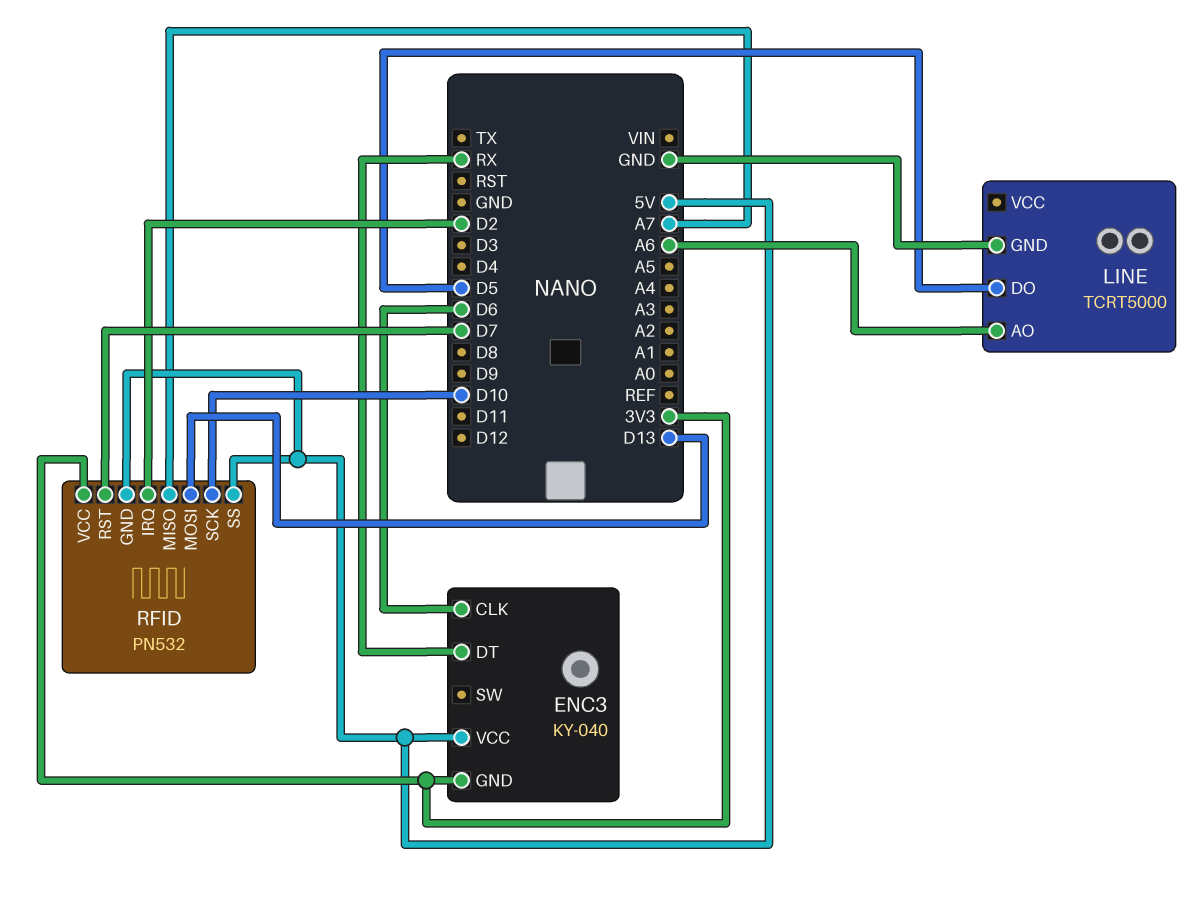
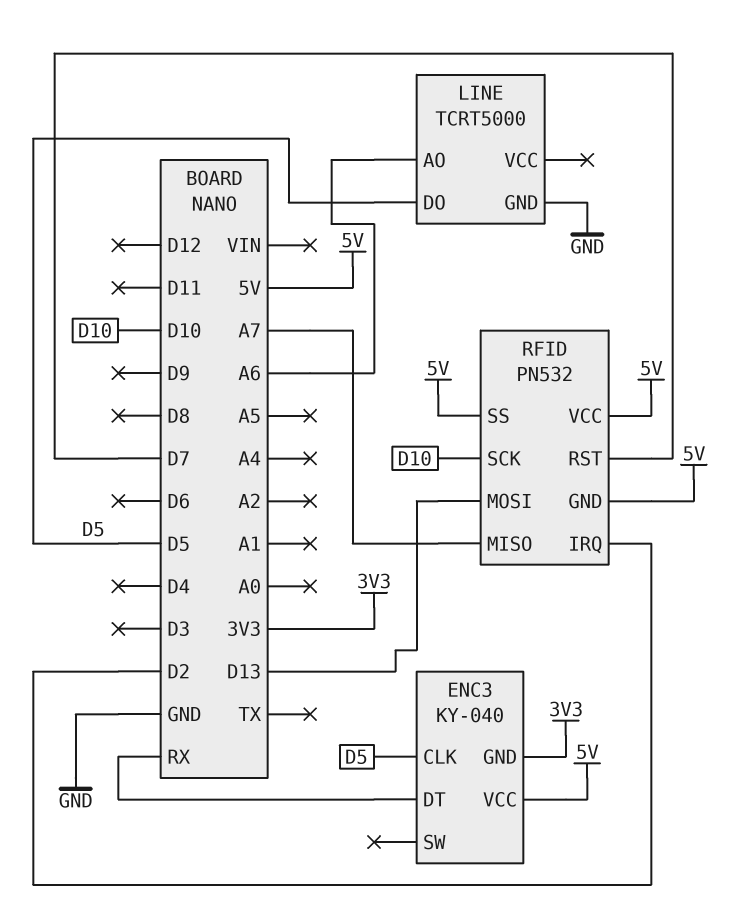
ENC3 pin CLK: D6 -> D5
RFID pin VCC: 3V3 -> 5V

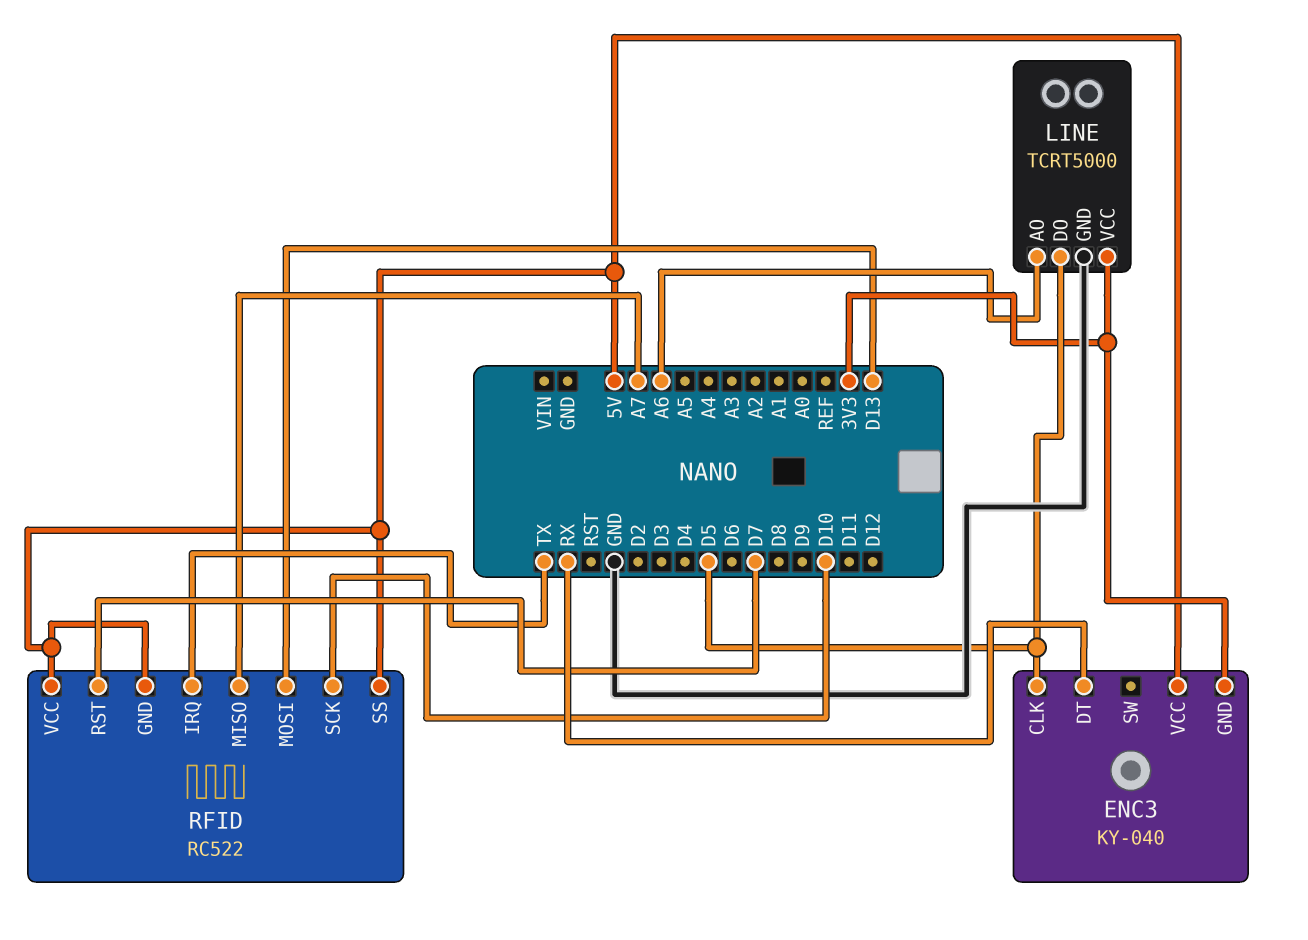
LINE pin VCC: none -> 3V3
RFID: PN532 -> RC522
RFID pin IRQ: D2 -> TX

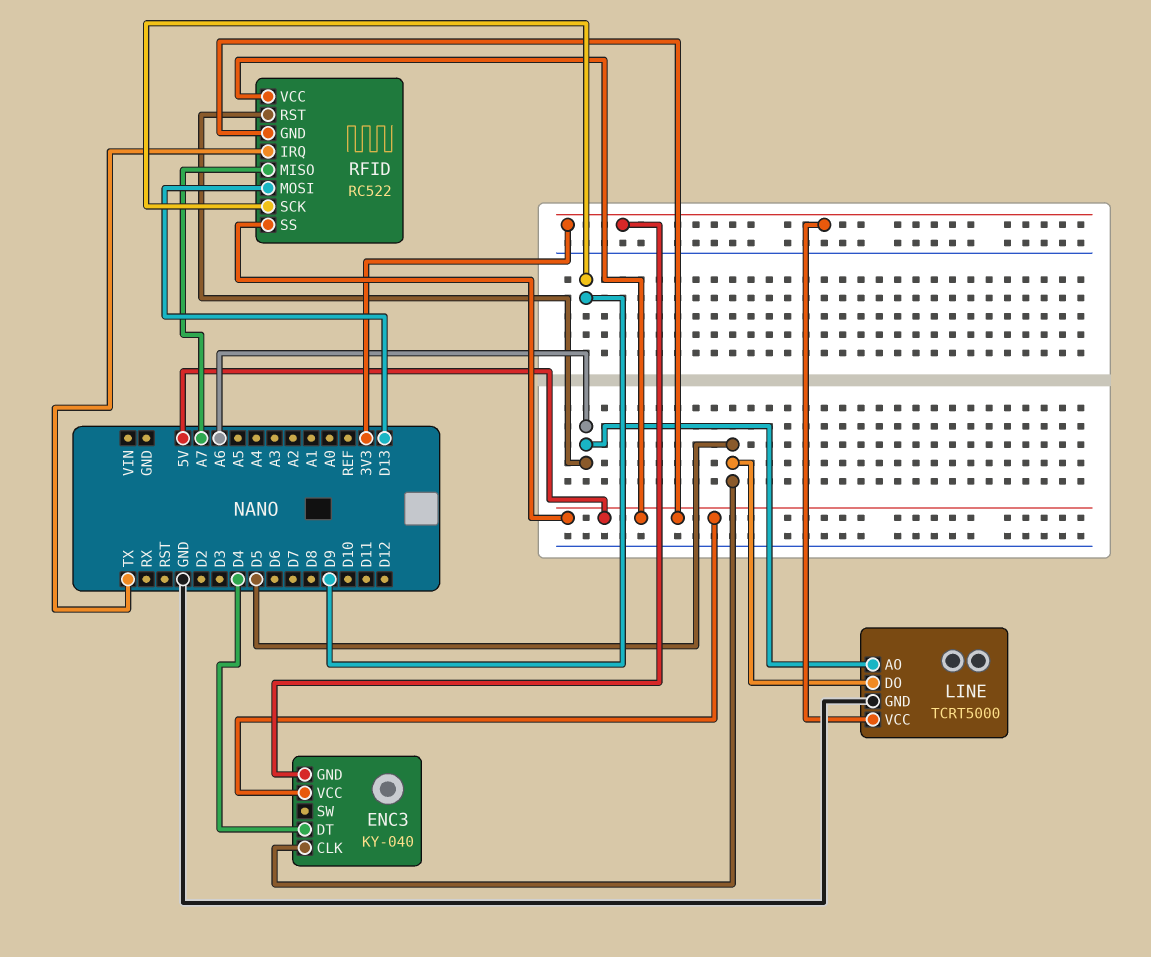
ENC3 pin DT: RX -> D4
RFID pin RST: D7 -> A6
RFID pin SCK: D10 -> D9

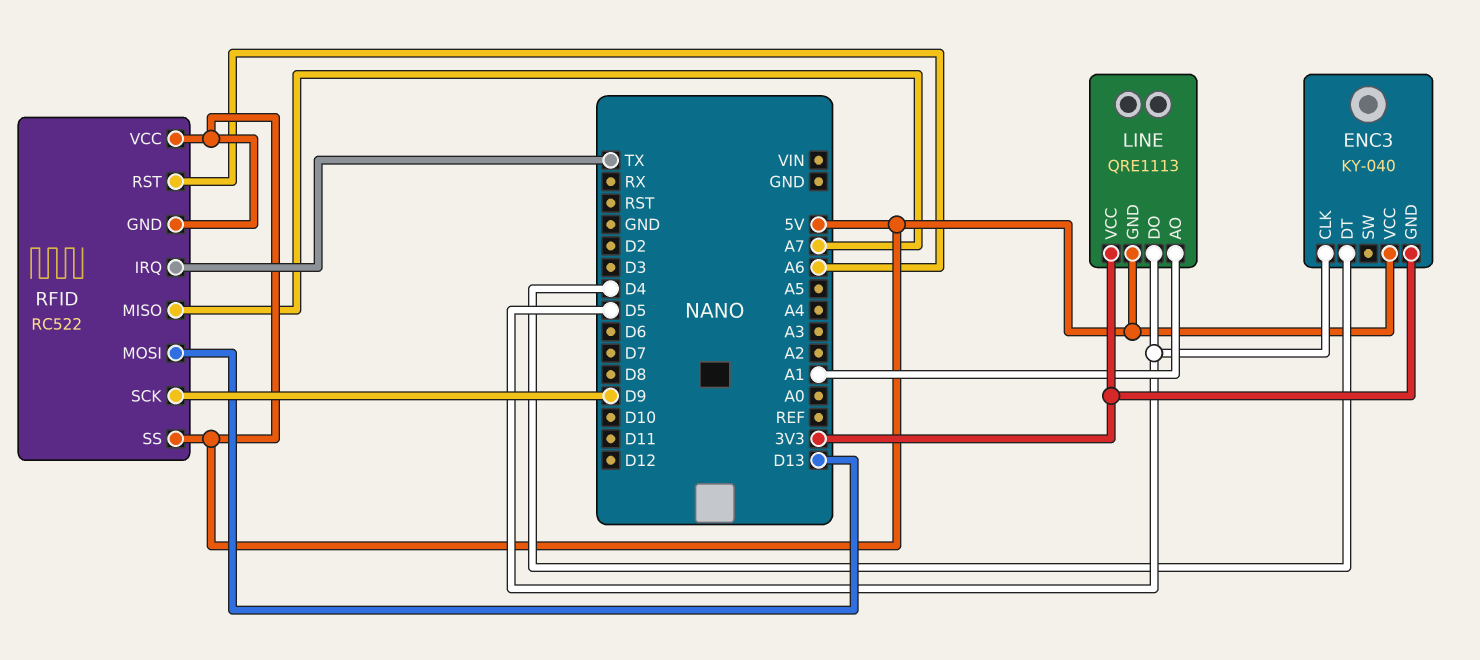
LINE: TCRT5000 -> QRE1113
LINE pin AO: A6 -> A1
LINE pin GND: GND -> 5V

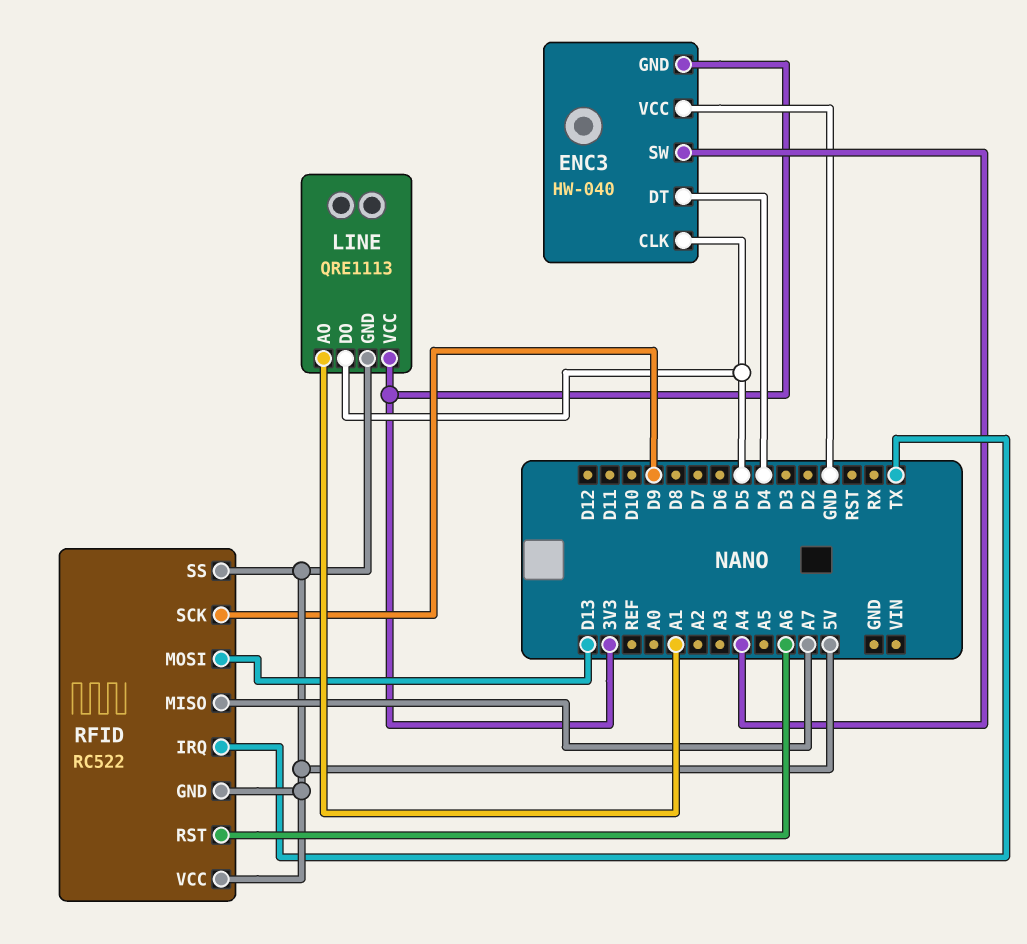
ENC3: KY-040 -> HW-040
ENC3 pin SW: none -> A4
ENC3 pin VCC: 5V -> GND

